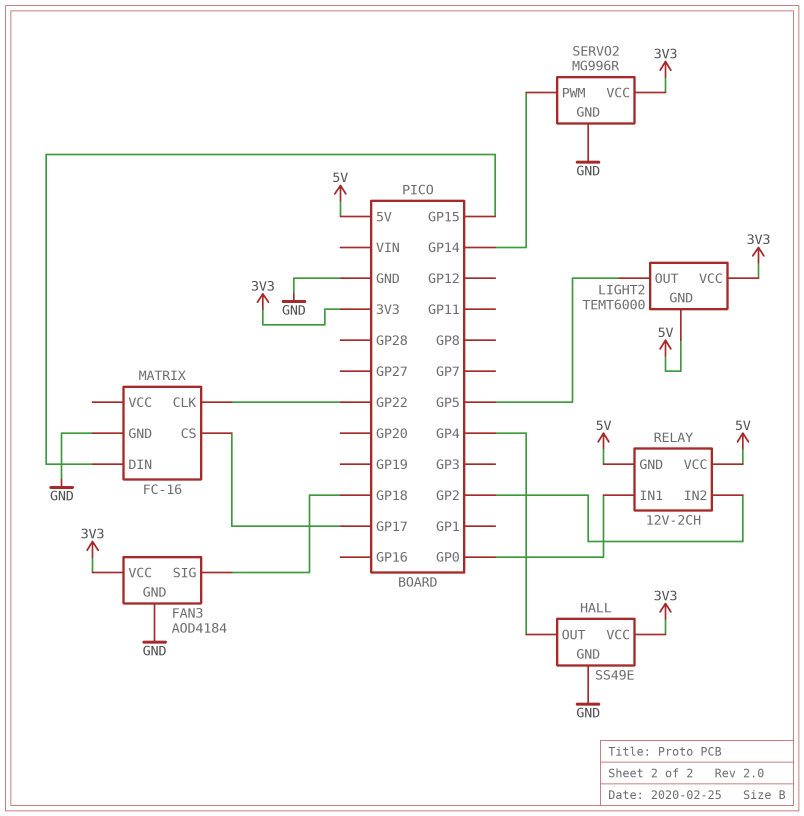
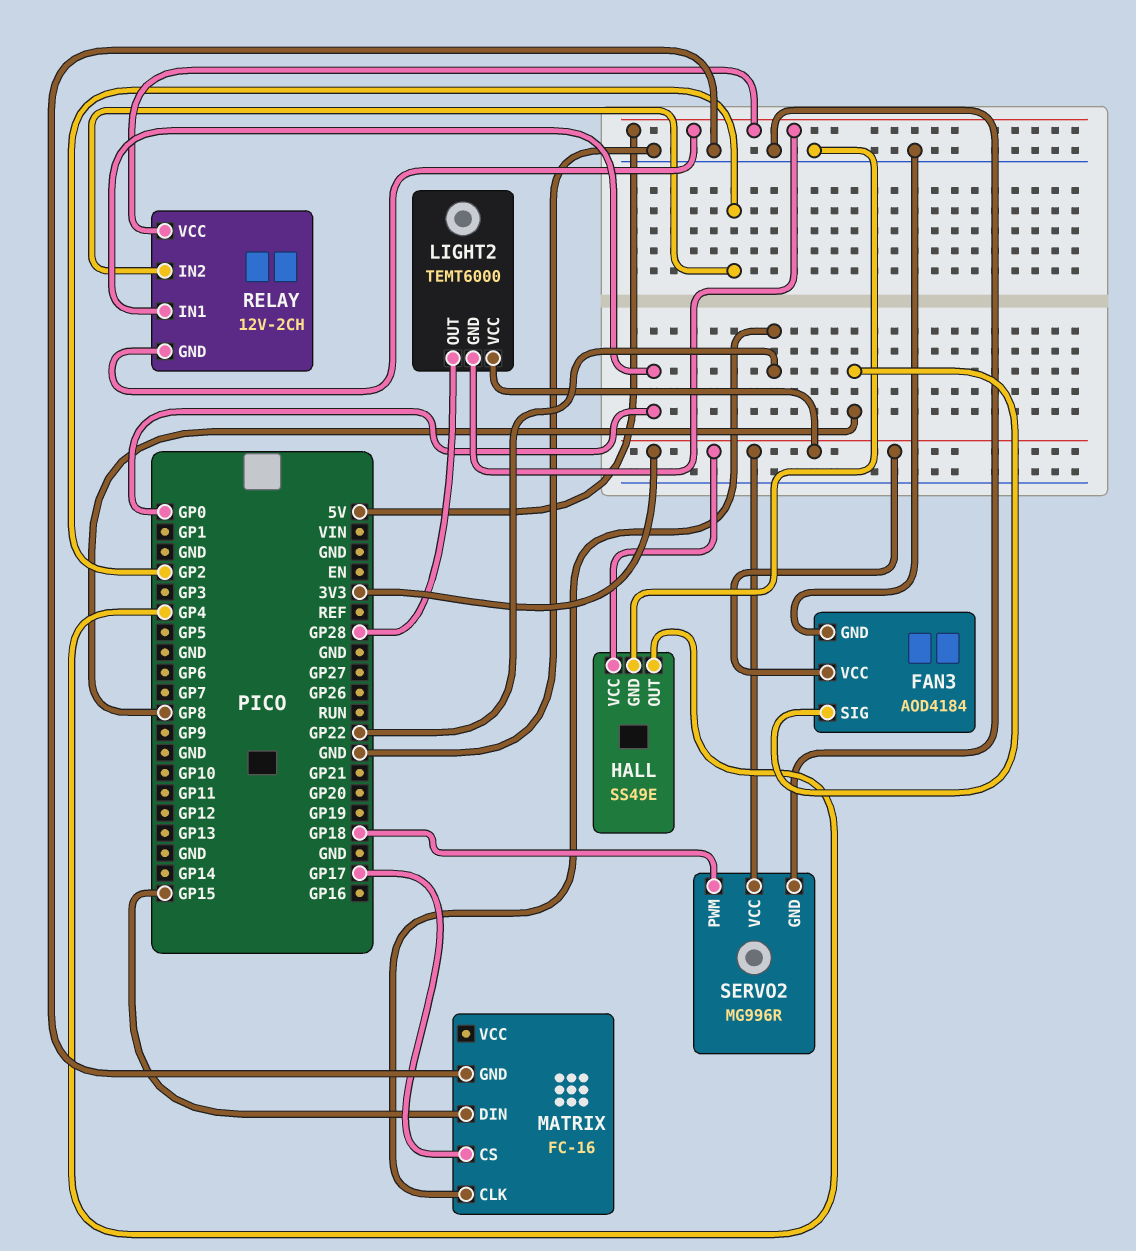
FAN3 pin SIG: GP18 -> GP8
LIGHT2 pin OUT: GP5 -> GP28
SERVO2 pin PWM: GP14 -> GP18

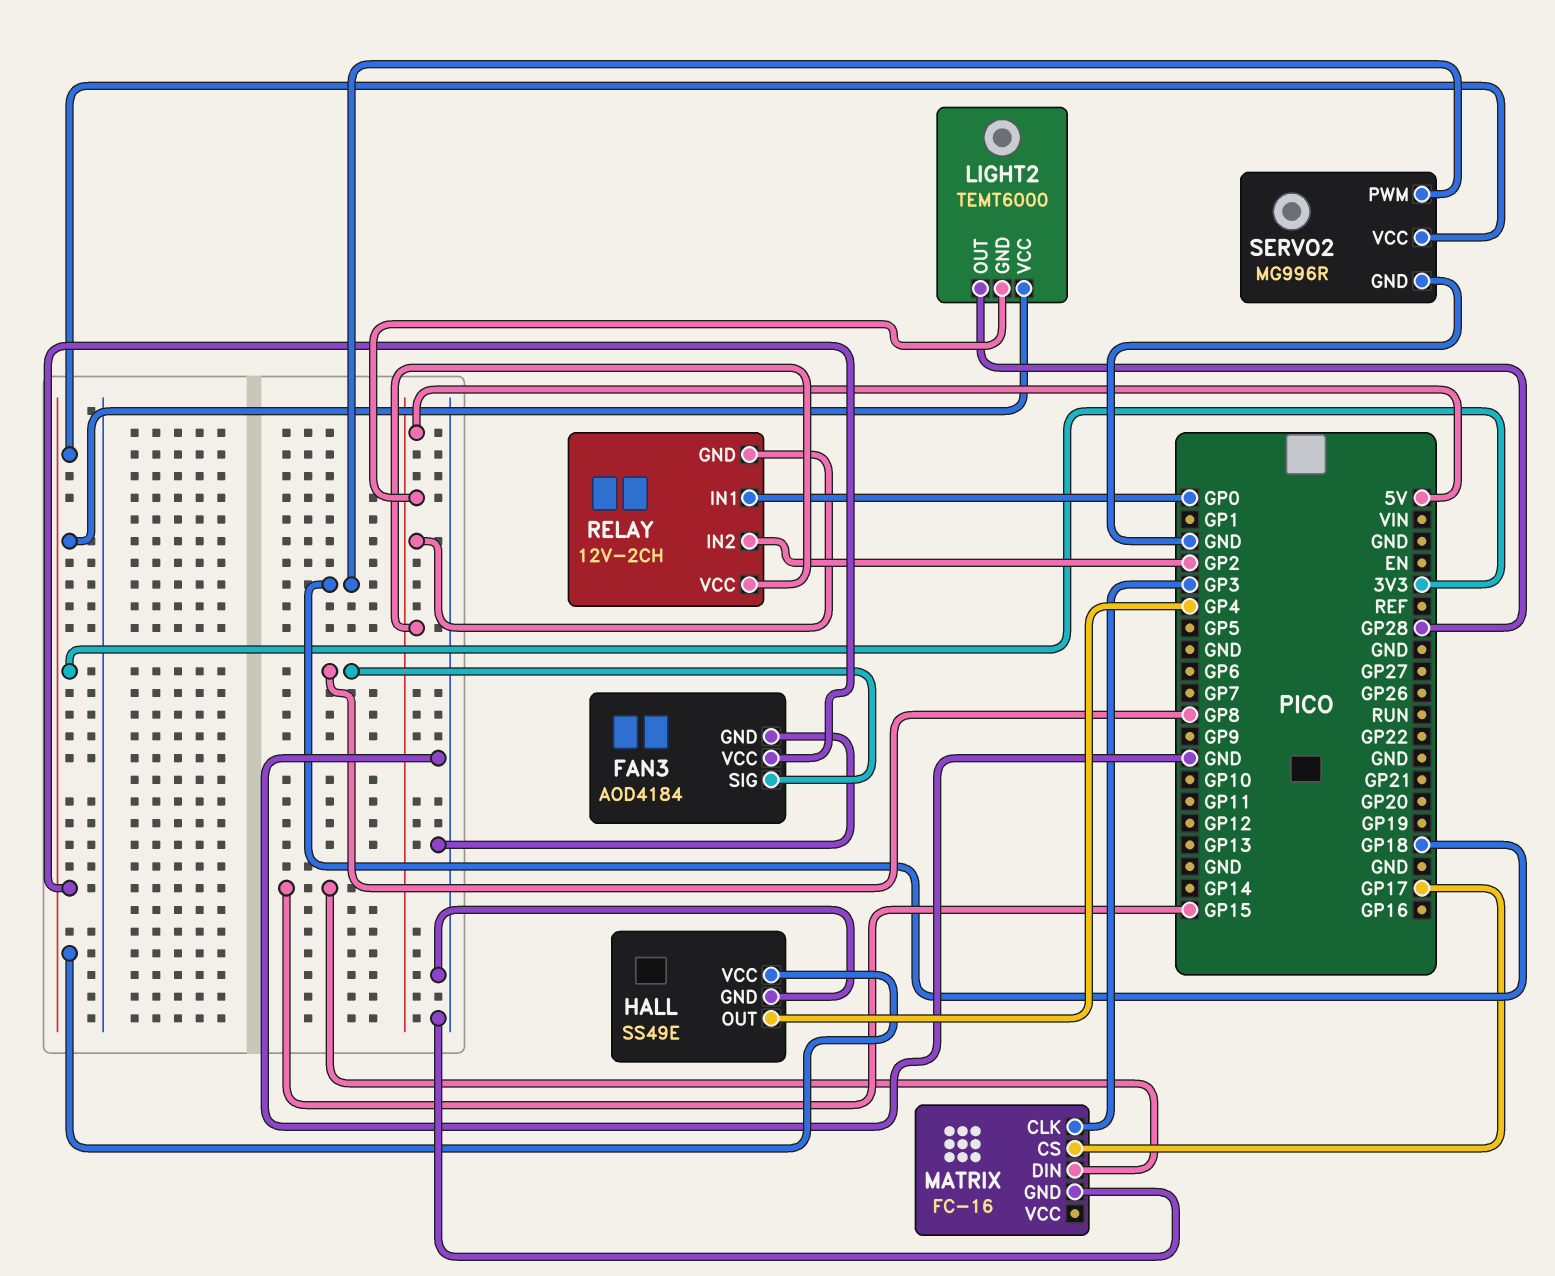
MATRIX pin CLK: GP22 -> GP3

